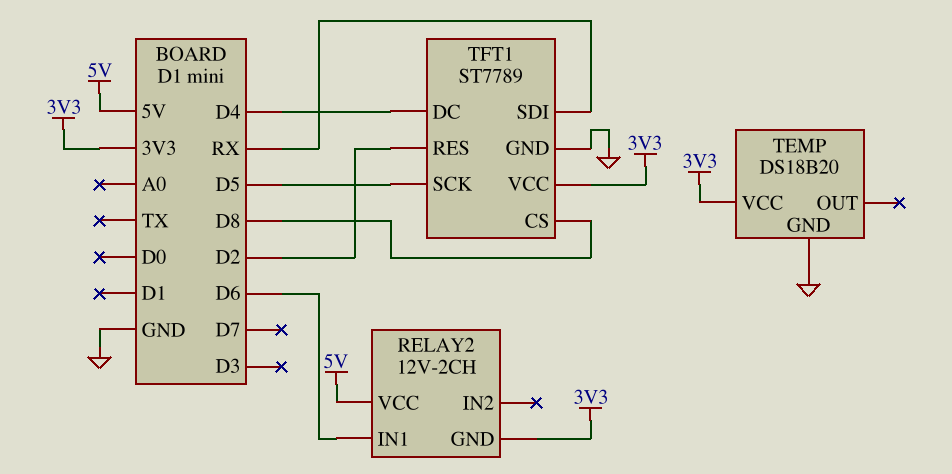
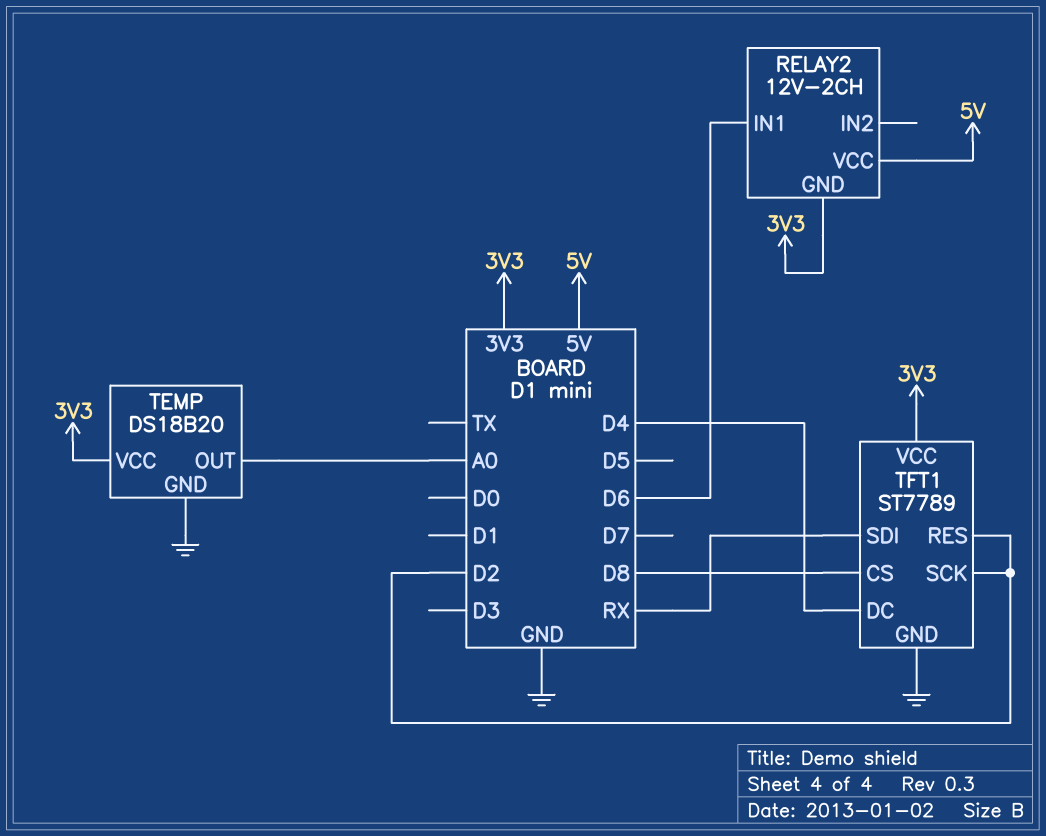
TEMP pin OUT: none -> A0
TFT1 pin SCK: D5 -> D2

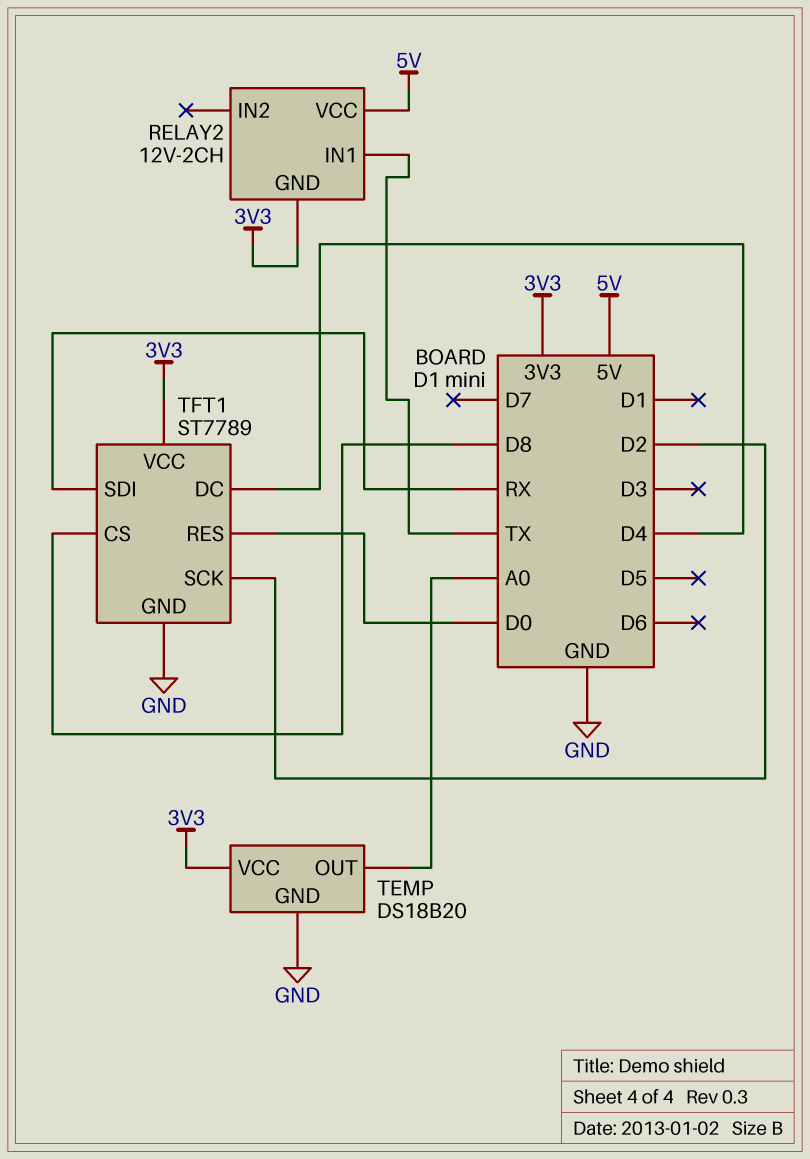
RELAY2 pin IN1: D6 -> TX
TFT1 pin RES: D2 -> D0

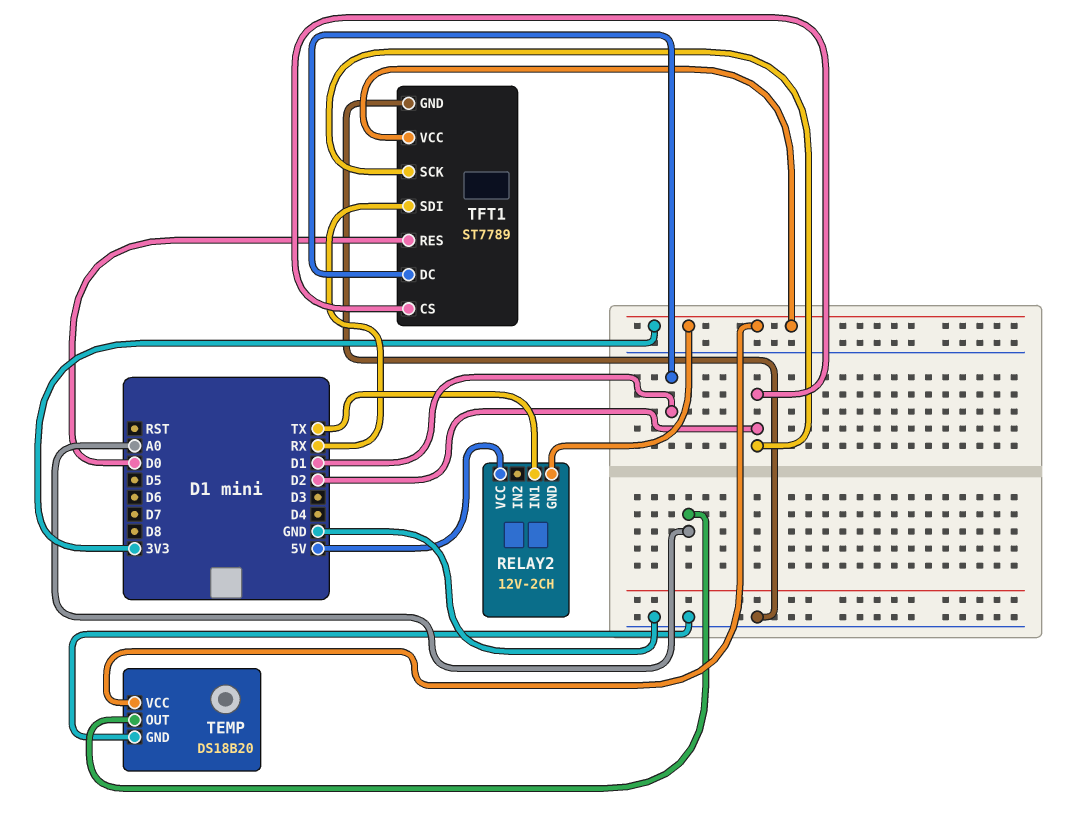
TFT1 pin CS: D8 -> D2
TFT1 pin DC: D4 -> D1

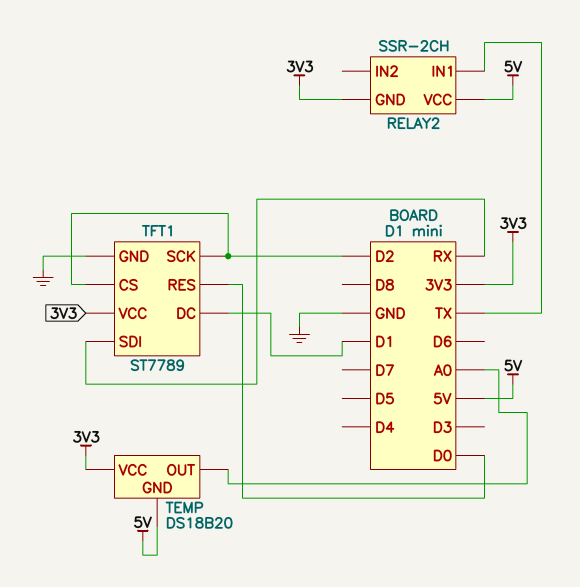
RELAY2: 12V-2CH -> SSR-2CH
TEMP pin GND: GND -> 5V

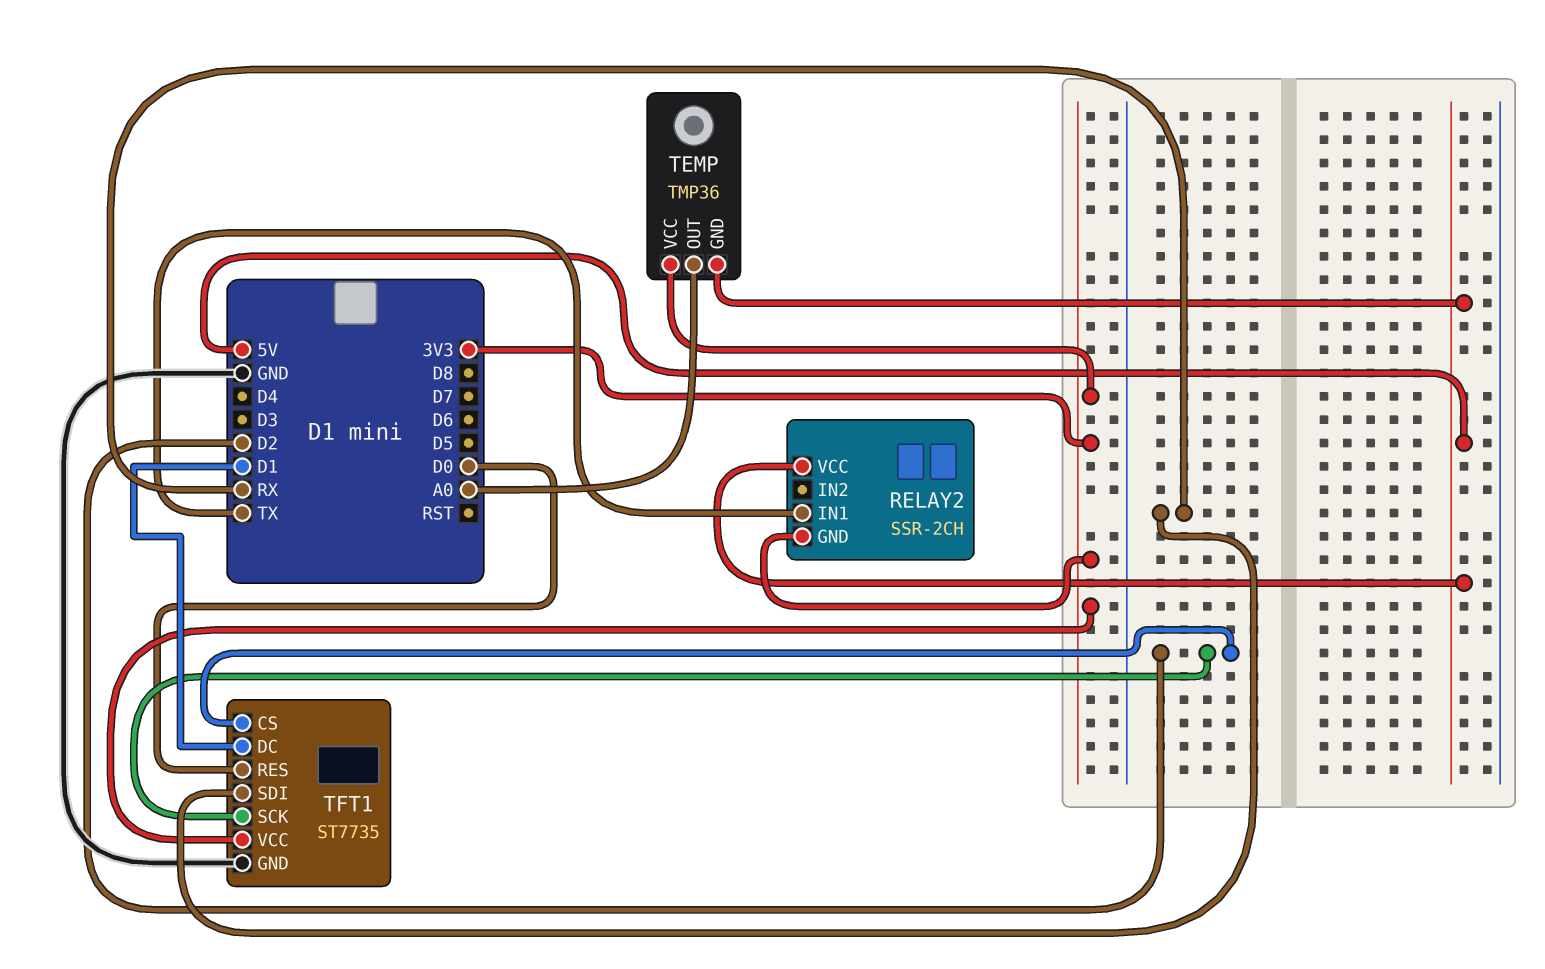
TEMP: DS18B20 -> TMP36
TFT1: ST7789 -> ST7735

